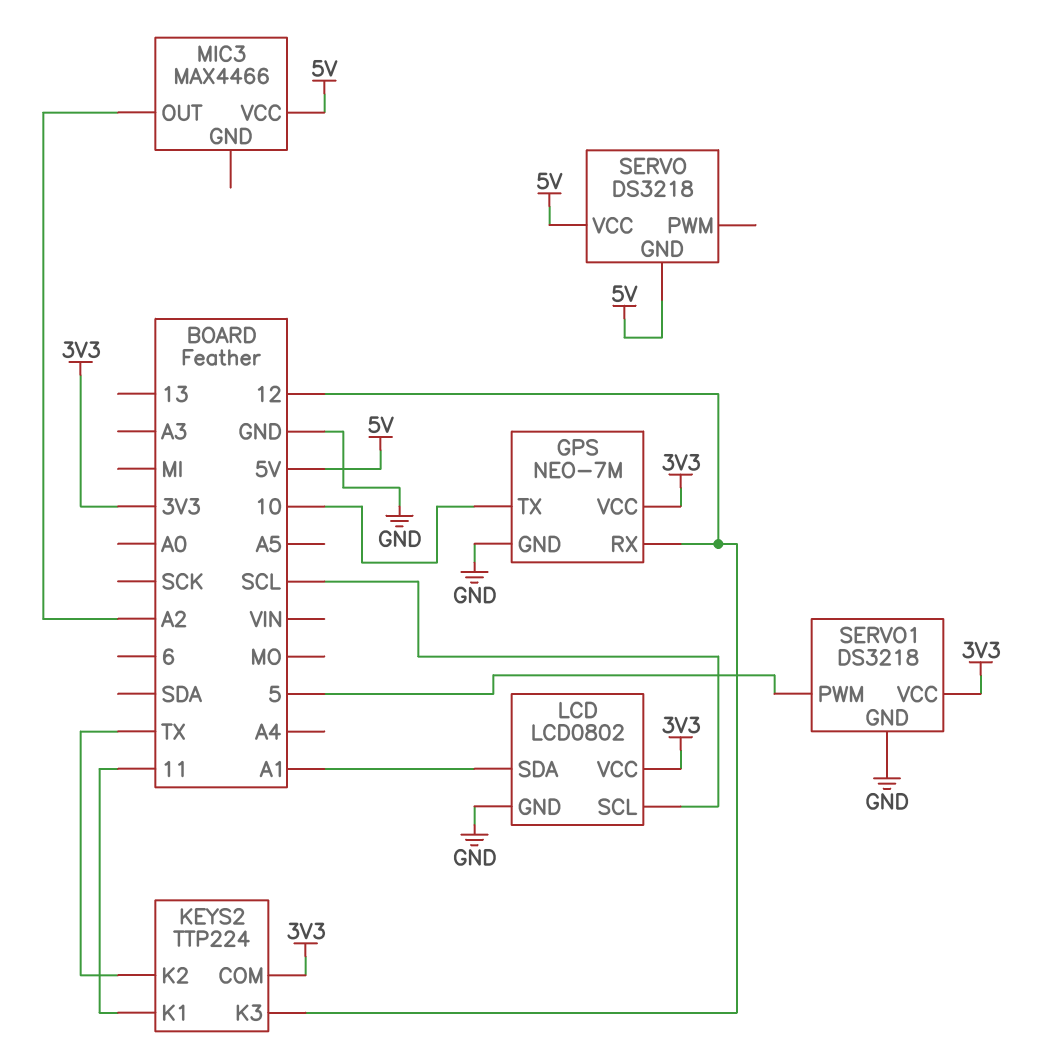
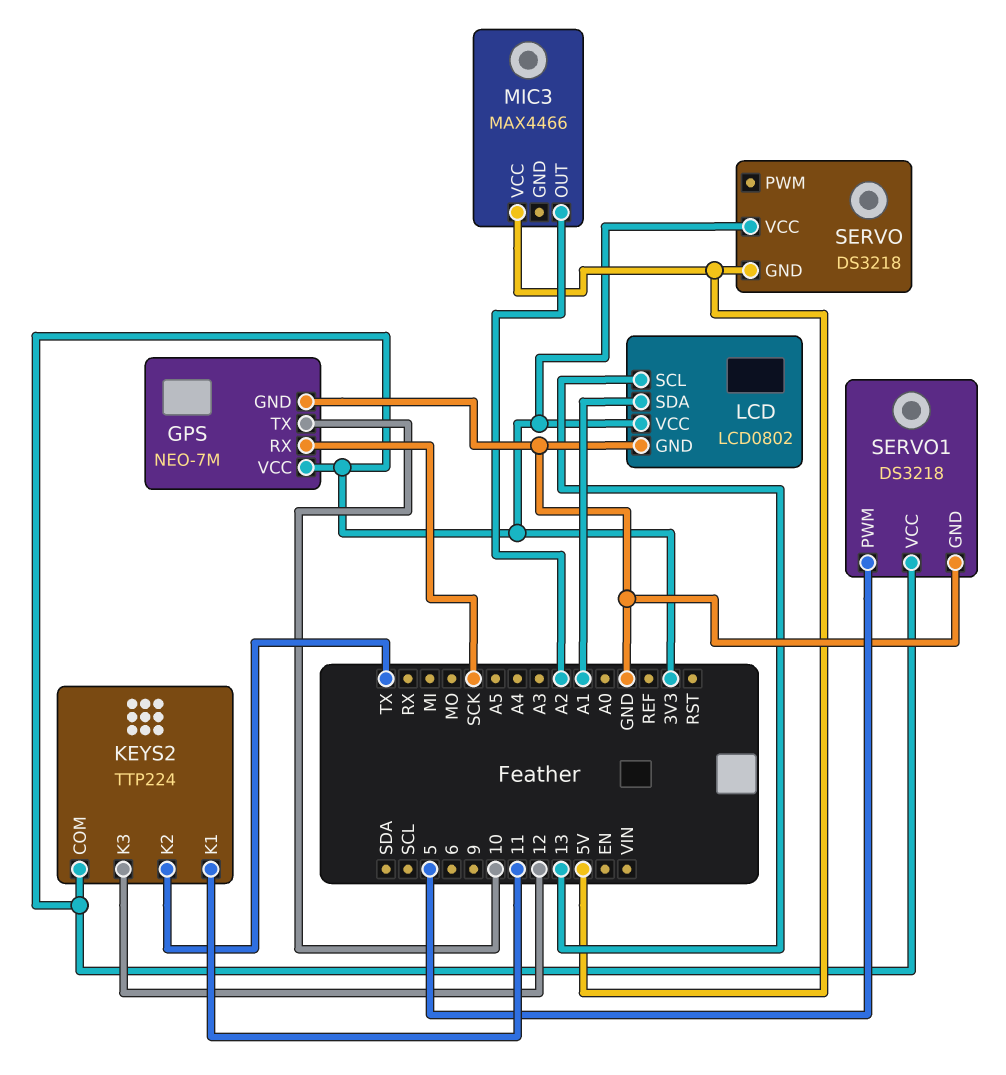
GPS pin RX: 12 -> SCK
LCD pin SCL: SCL -> 13
SERVO pin VCC: 5V -> 3V3

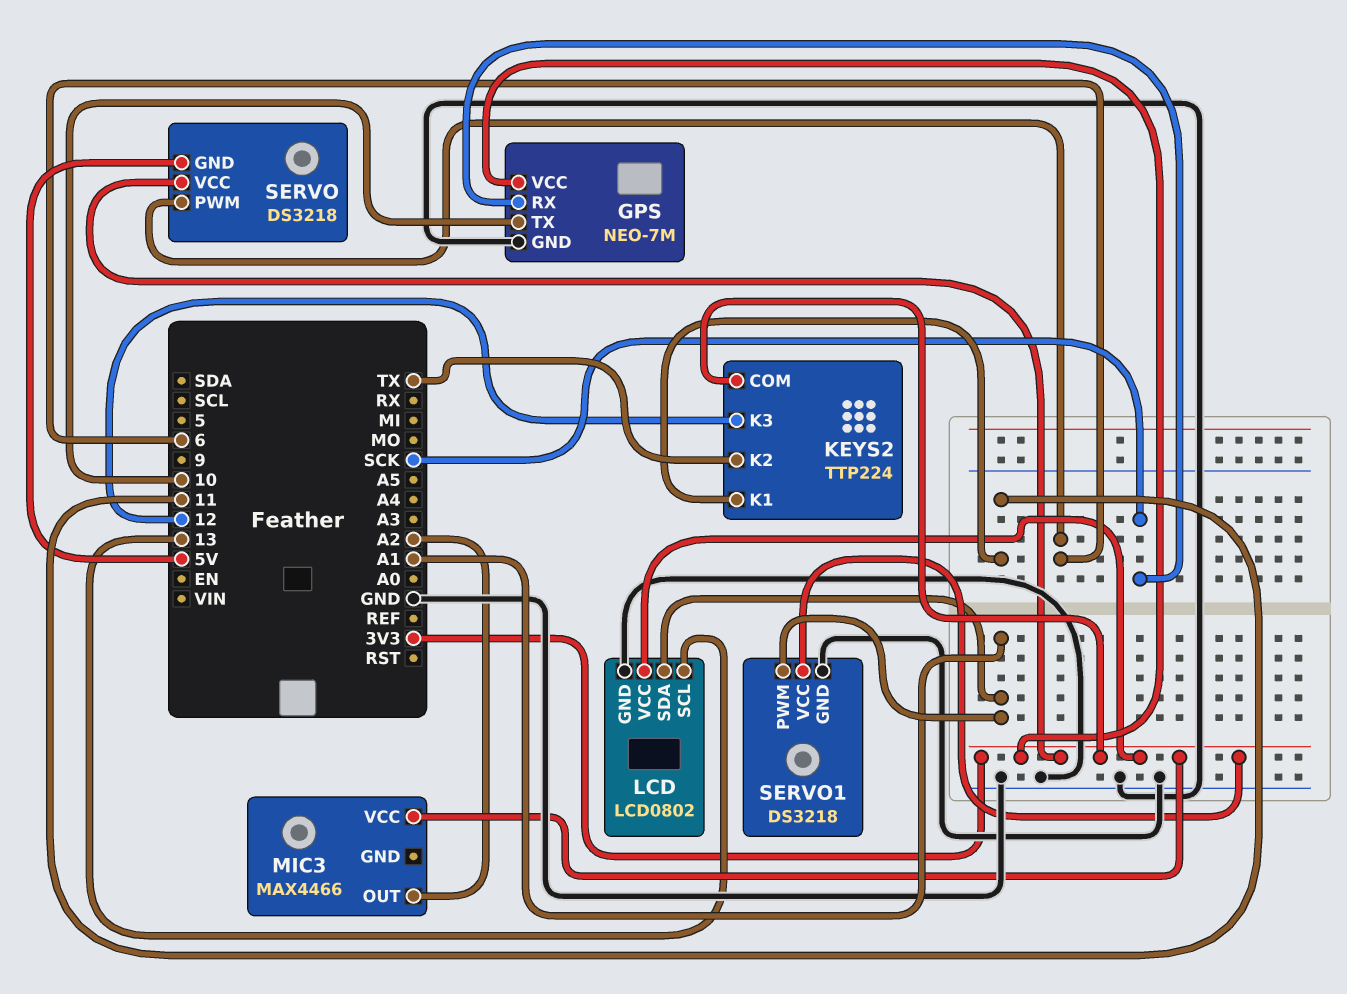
MIC3 pin VCC: 5V -> 3V3
SERVO pin PWM: none -> 6
SERVO1 pin PWM: 5 -> A1

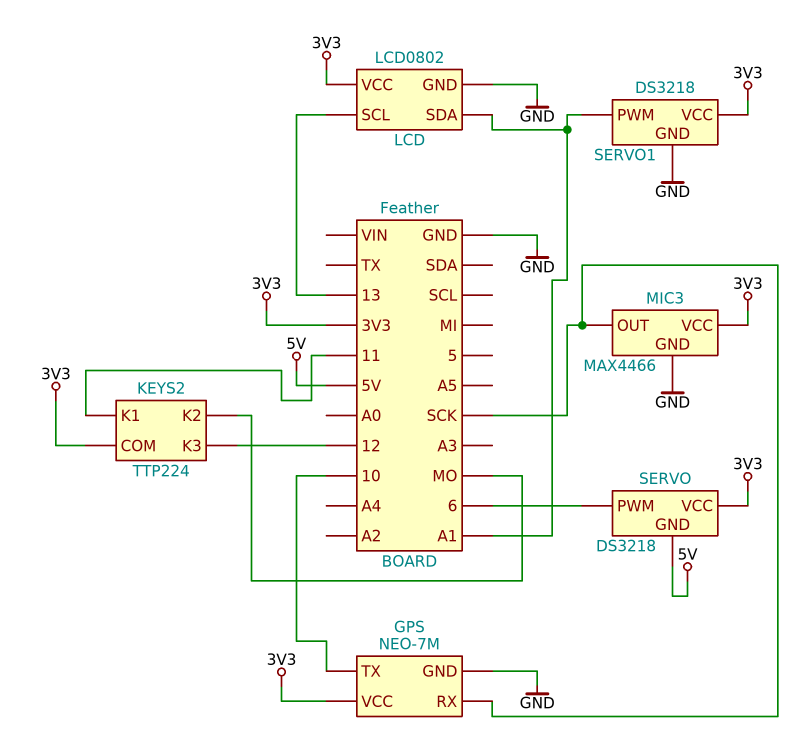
KEYS2 pin K2: TX -> MO
MIC3 pin GND: none -> GND
MIC3 pin OUT: A2 -> SCK

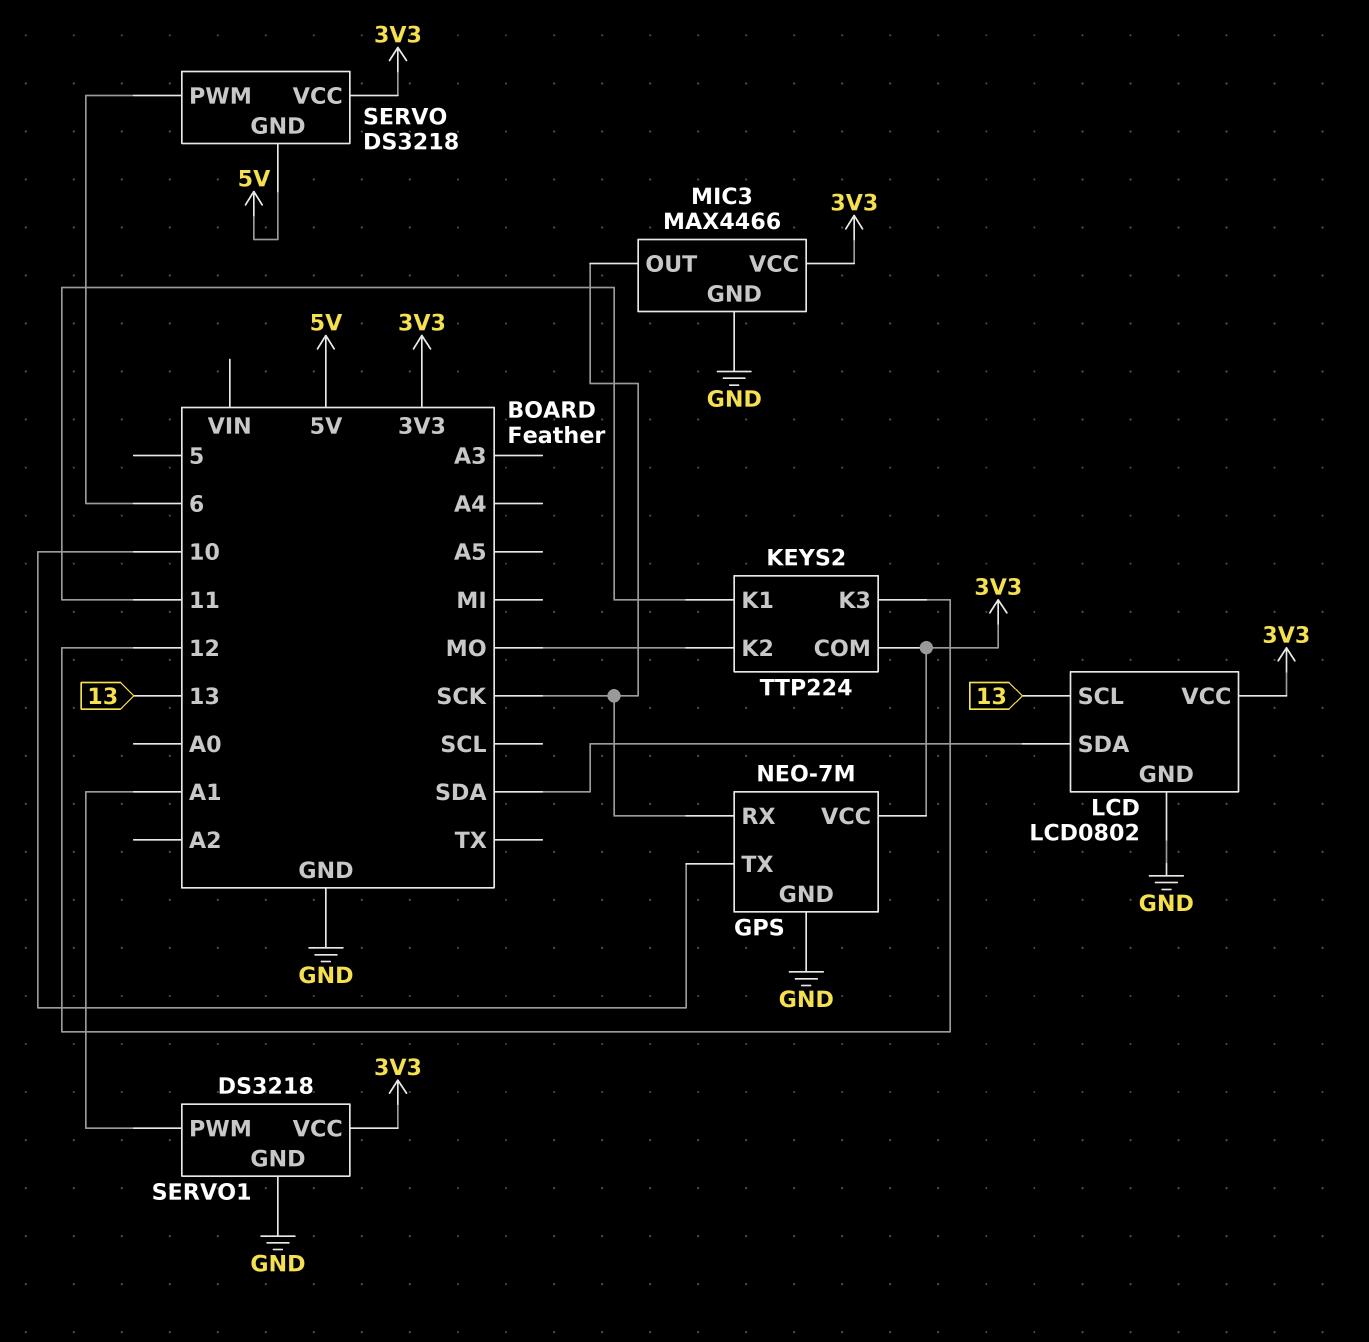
LCD pin SDA: A1 -> SDA

